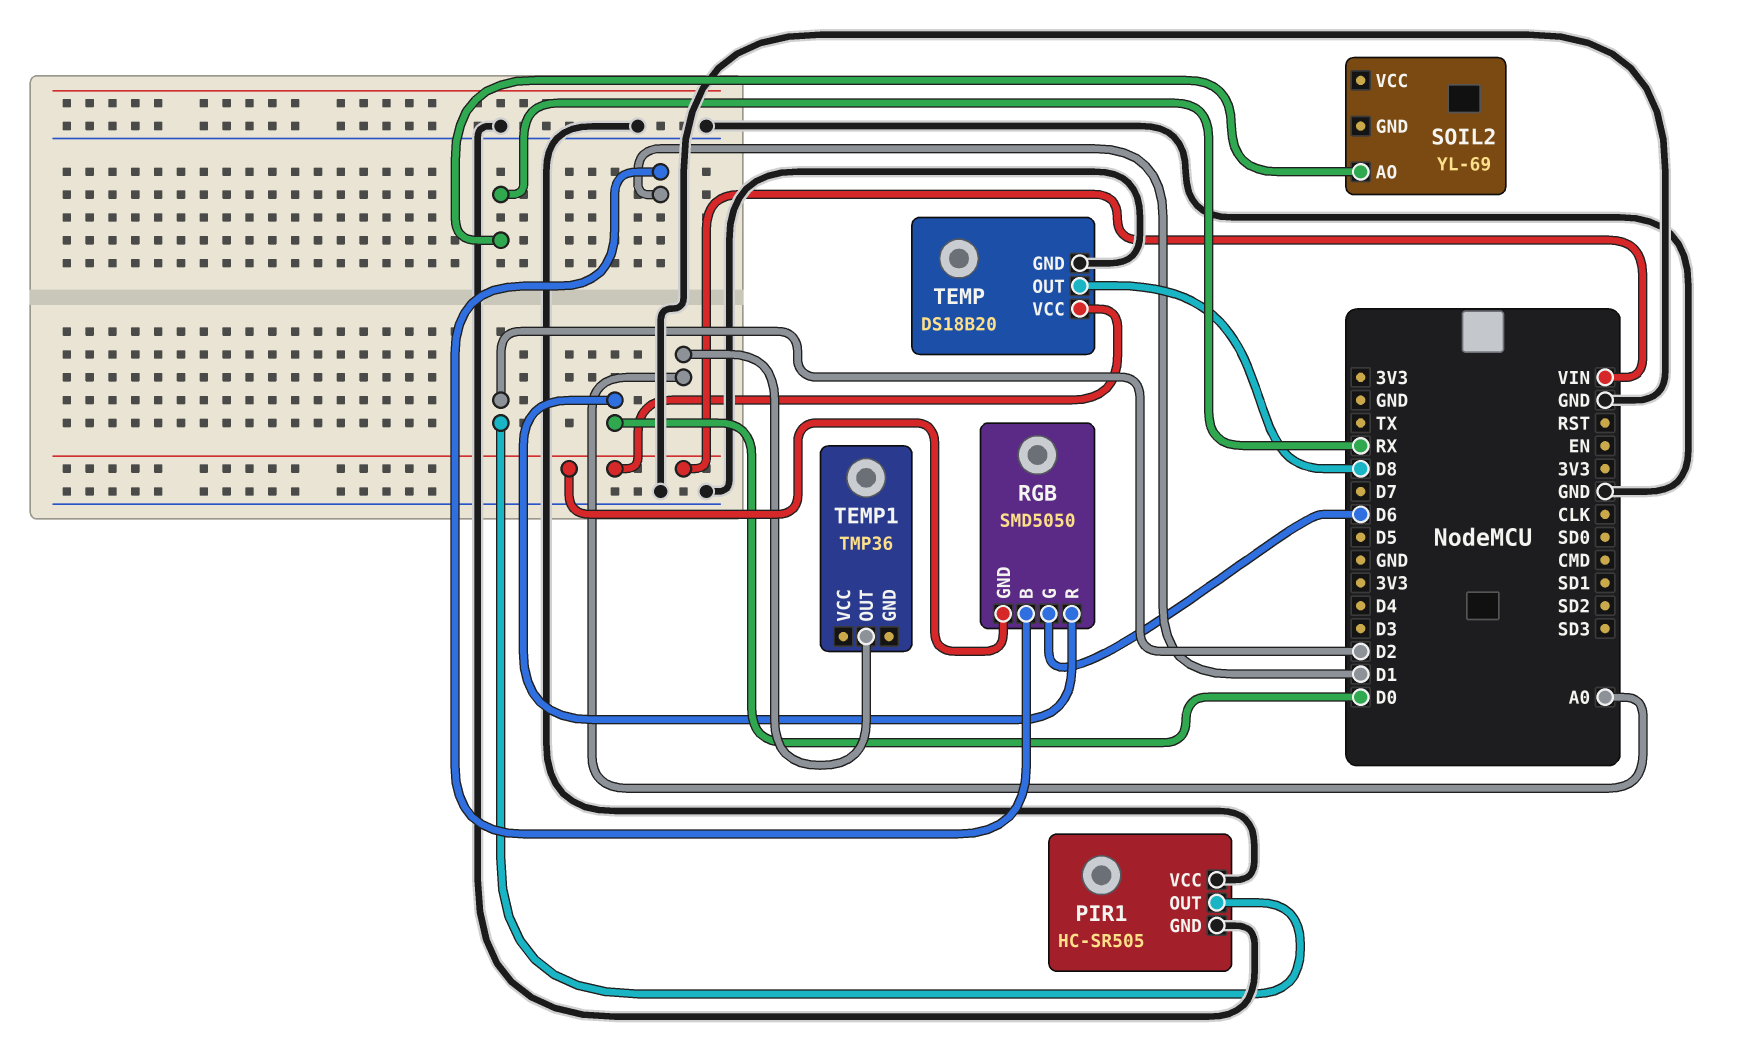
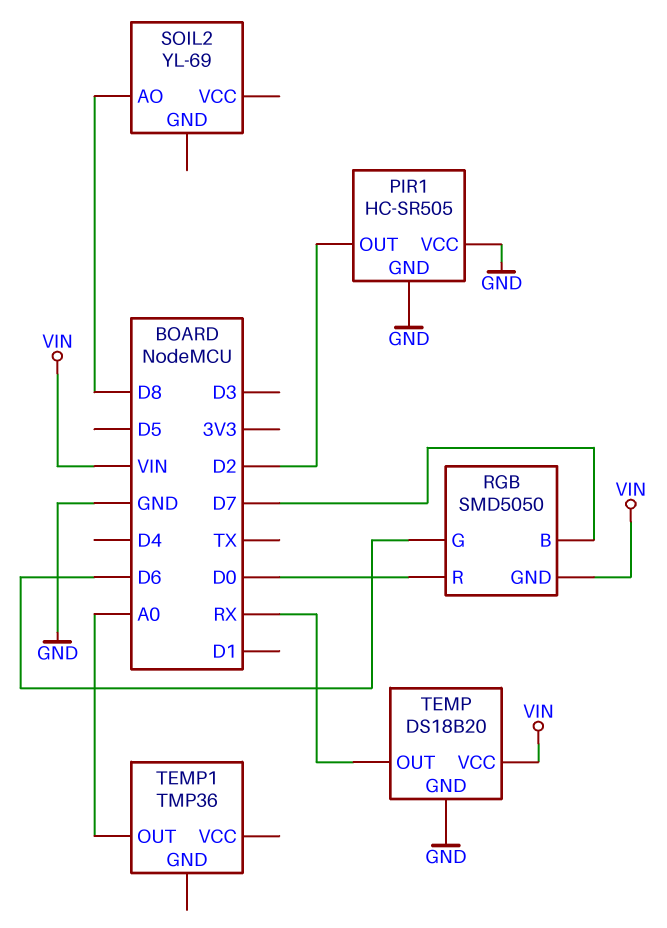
RGB pin B: D1 -> D7
SOIL2 pin AO: RX -> D8
TEMP pin OUT: D8 -> RX

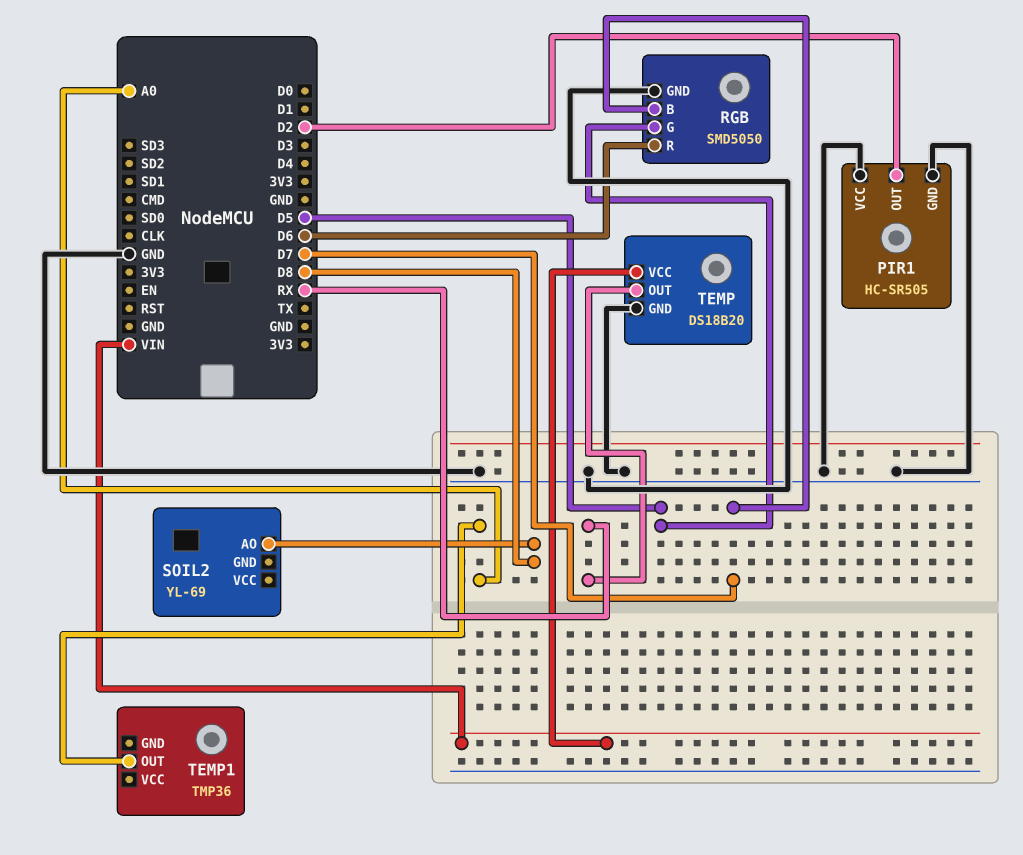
RGB pin G: D6 -> D5
RGB pin GND: VIN -> GND
RGB pin R: D0 -> D6

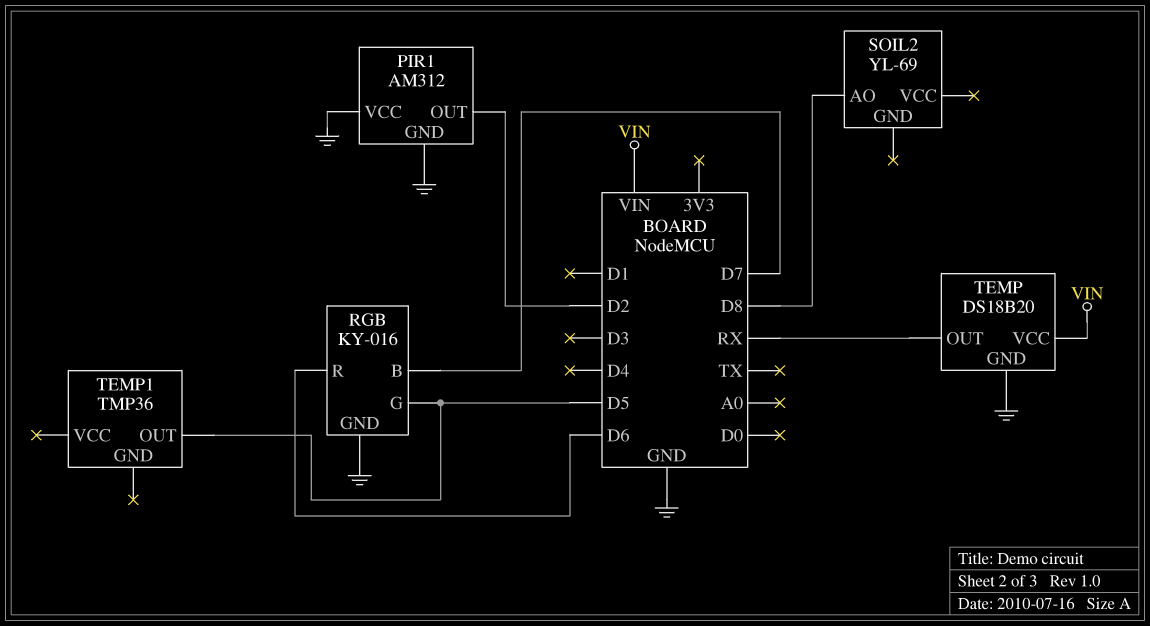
PIR1: HC-SR505 -> AM312
RGB: SMD5050 -> KY-016
TEMP1 pin OUT: A0 -> D5

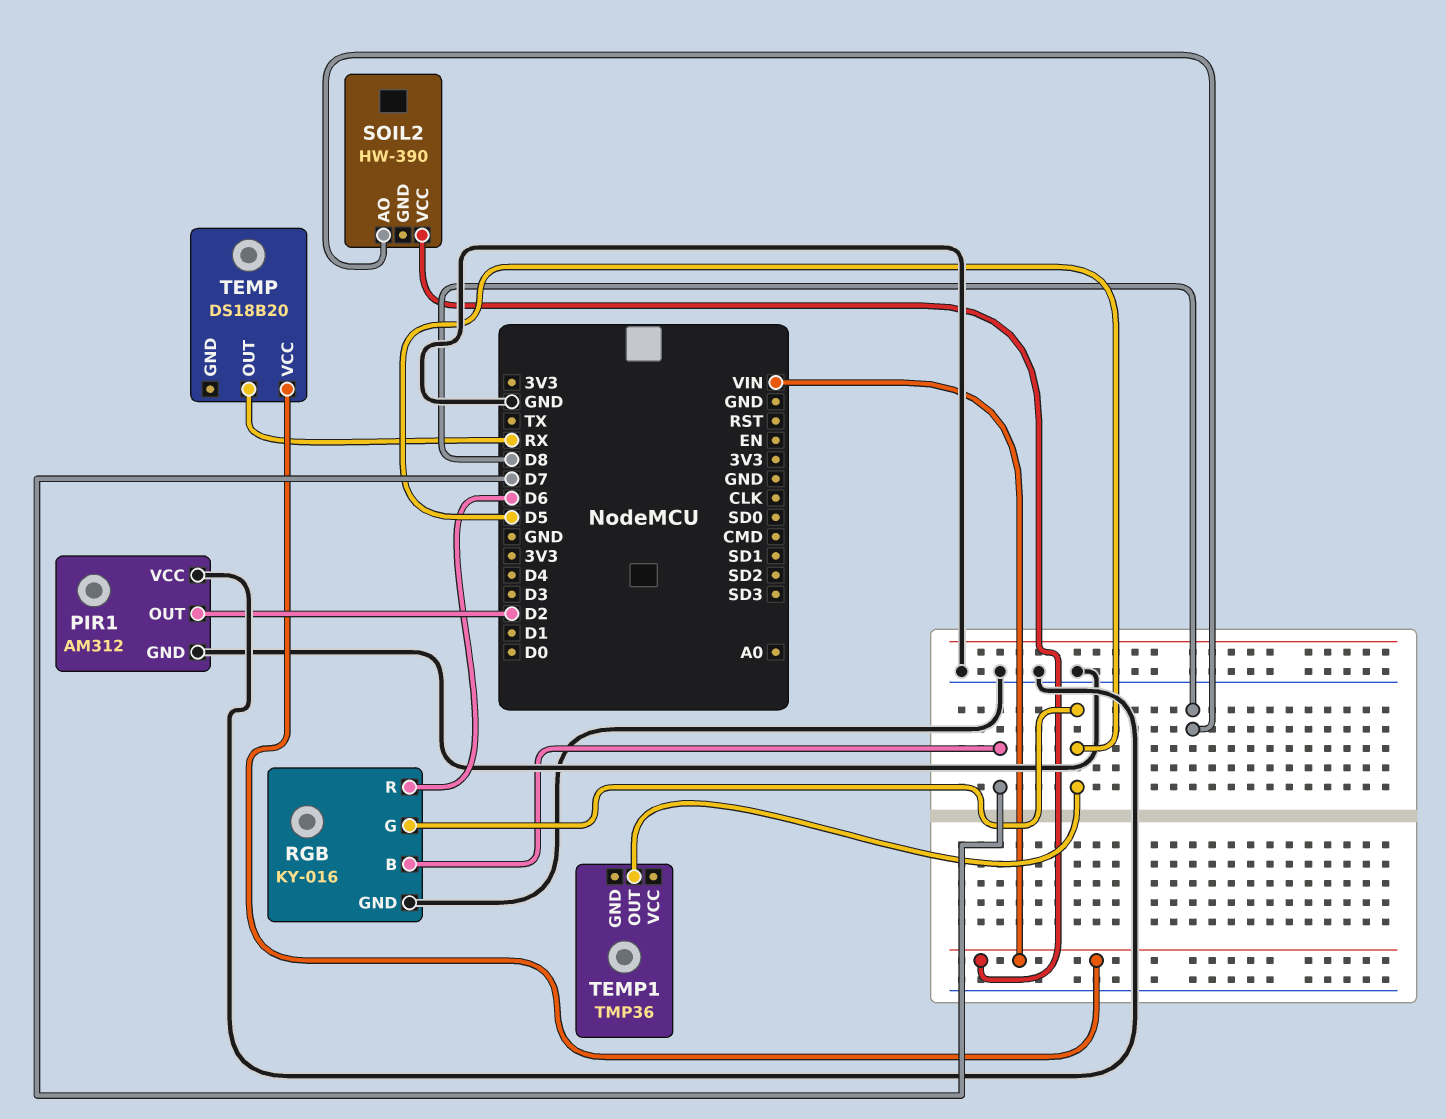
SOIL2: YL-69 -> HW-390
SOIL2 pin VCC: none -> VIN
TEMP pin GND: GND -> none

